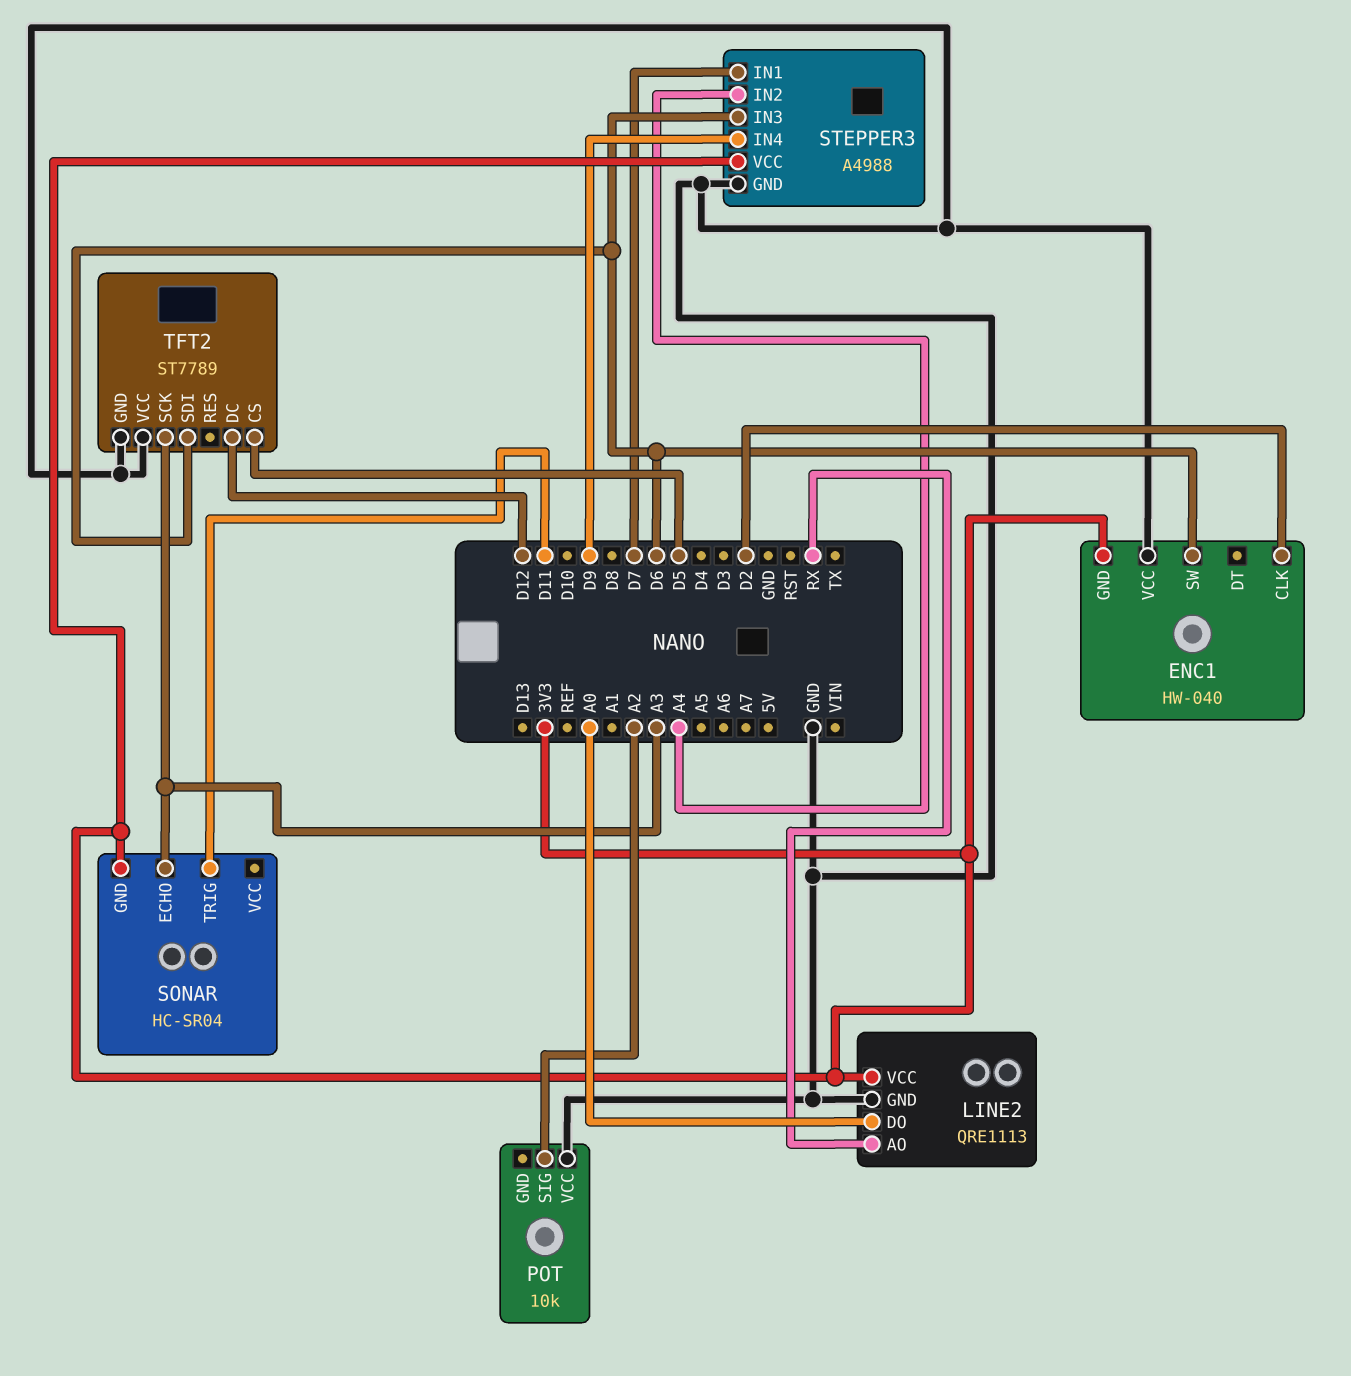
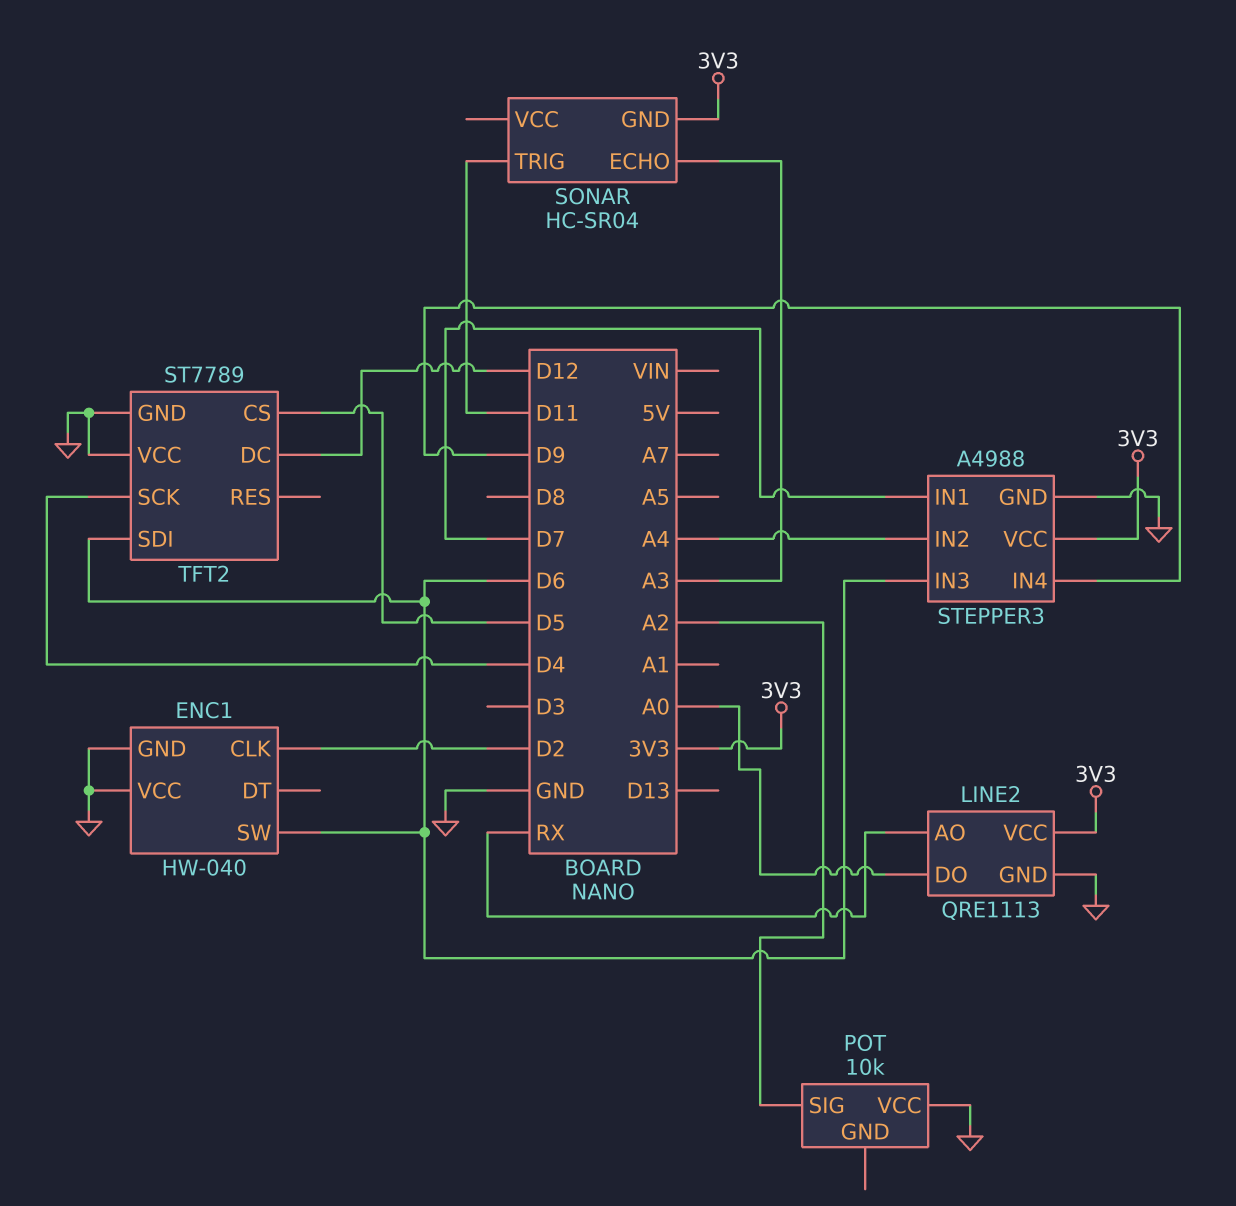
ENC1 pin GND: 3V3 -> GND
TFT2 pin SCK: A3 -> D4

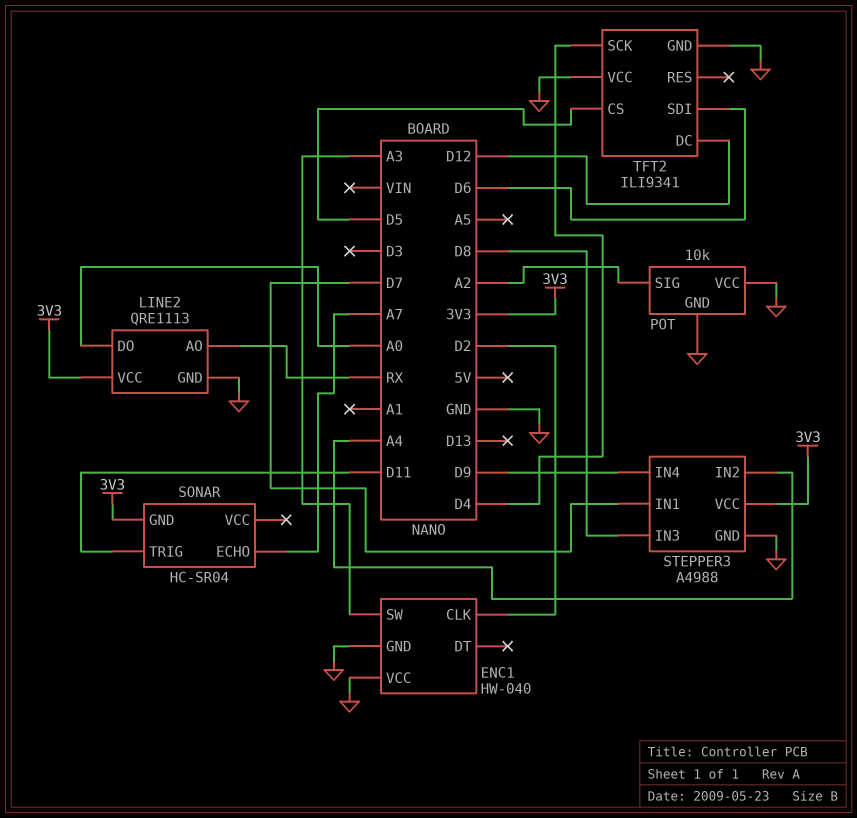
ENC1 pin SW: D6 -> A3
POT pin GND: none -> GND
SONAR pin ECHO: A3 -> A7
STEPPER3 pin IN3: D6 -> D8
TFT2: ST7789 -> ILI9341

